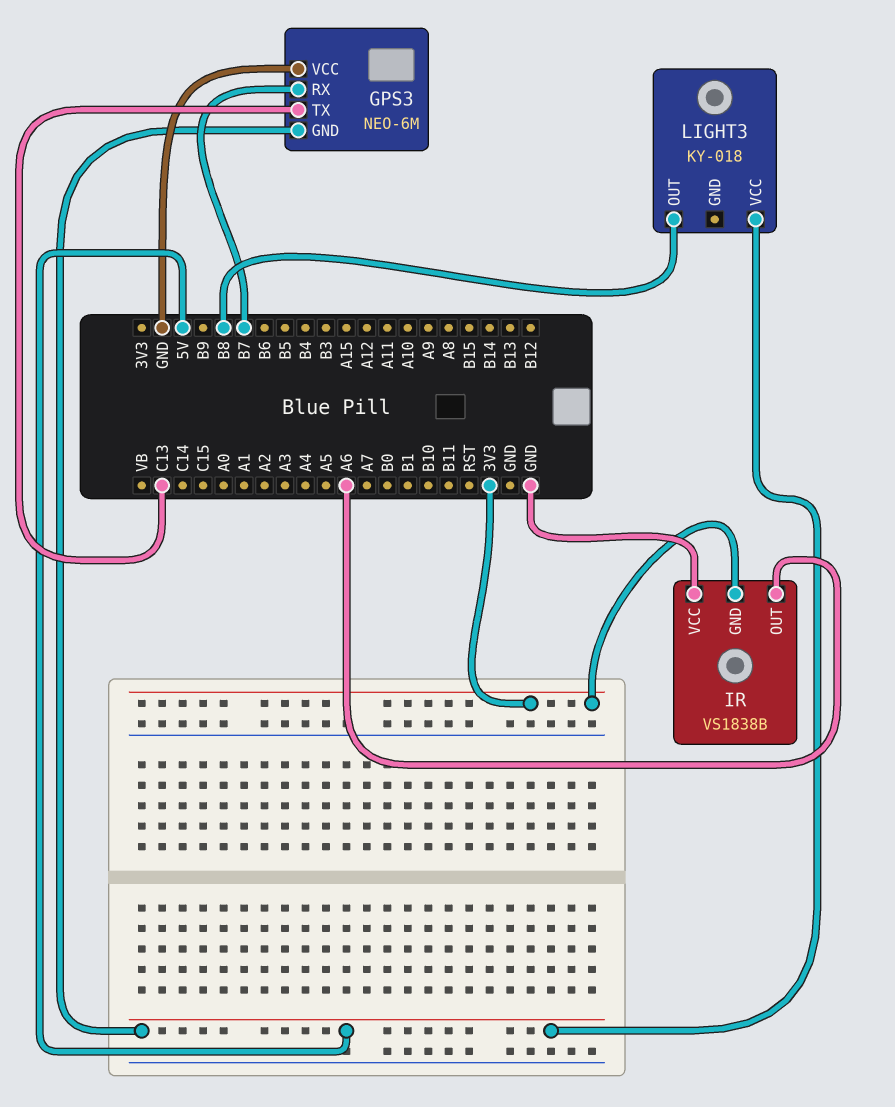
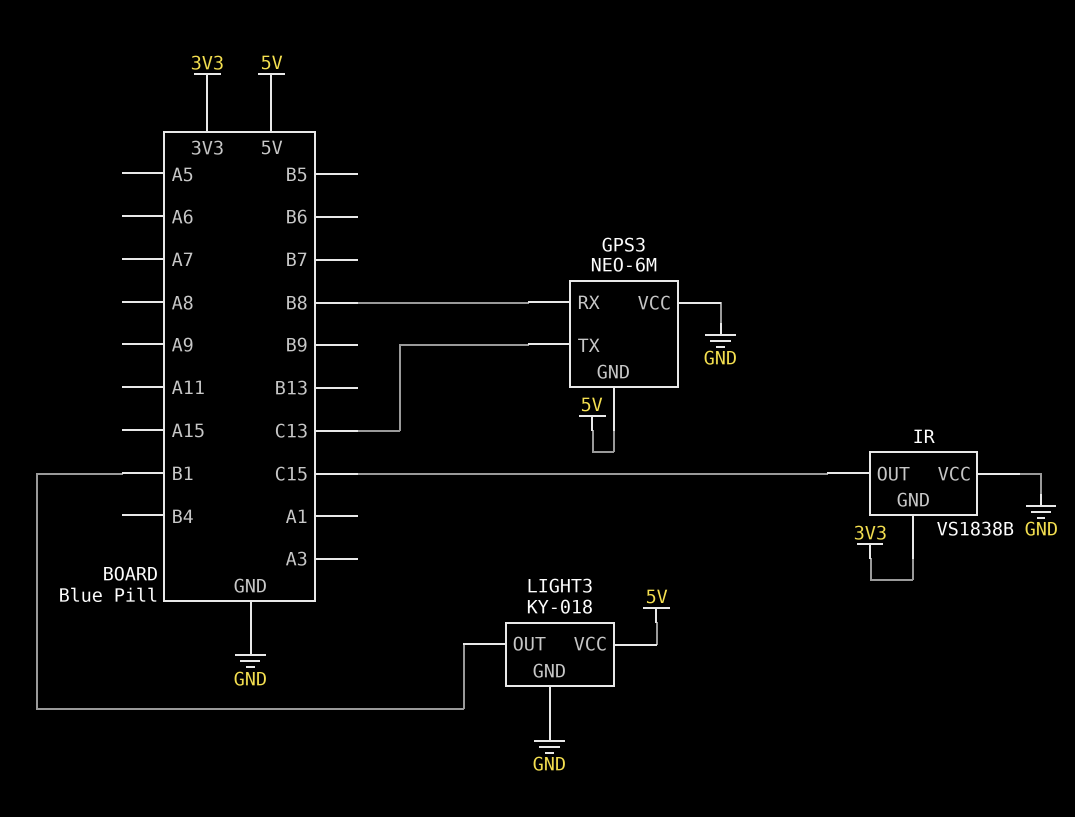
GPS3 pin RX: B7 -> B8
IR pin OUT: A6 -> C15
LIGHT3 pin GND: none -> GND
LIGHT3 pin OUT: B8 -> B1

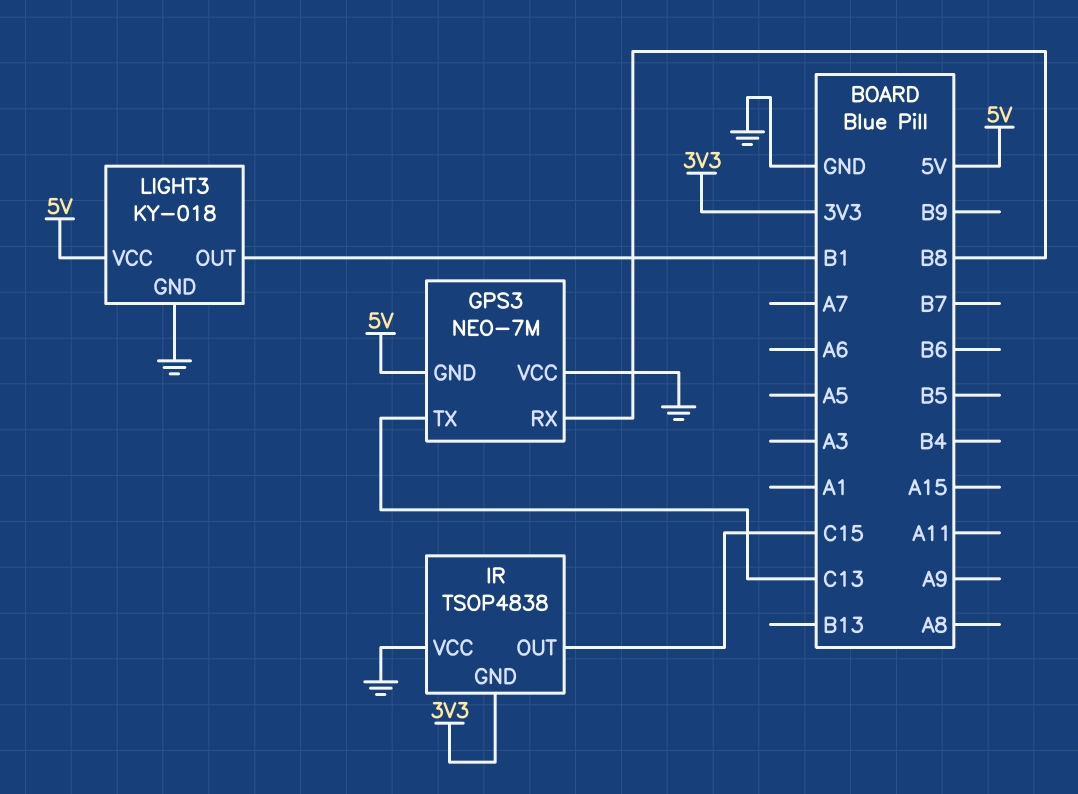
GPS3: NEO-6M -> NEO-7M
IR: VS1838B -> TSOP4838

